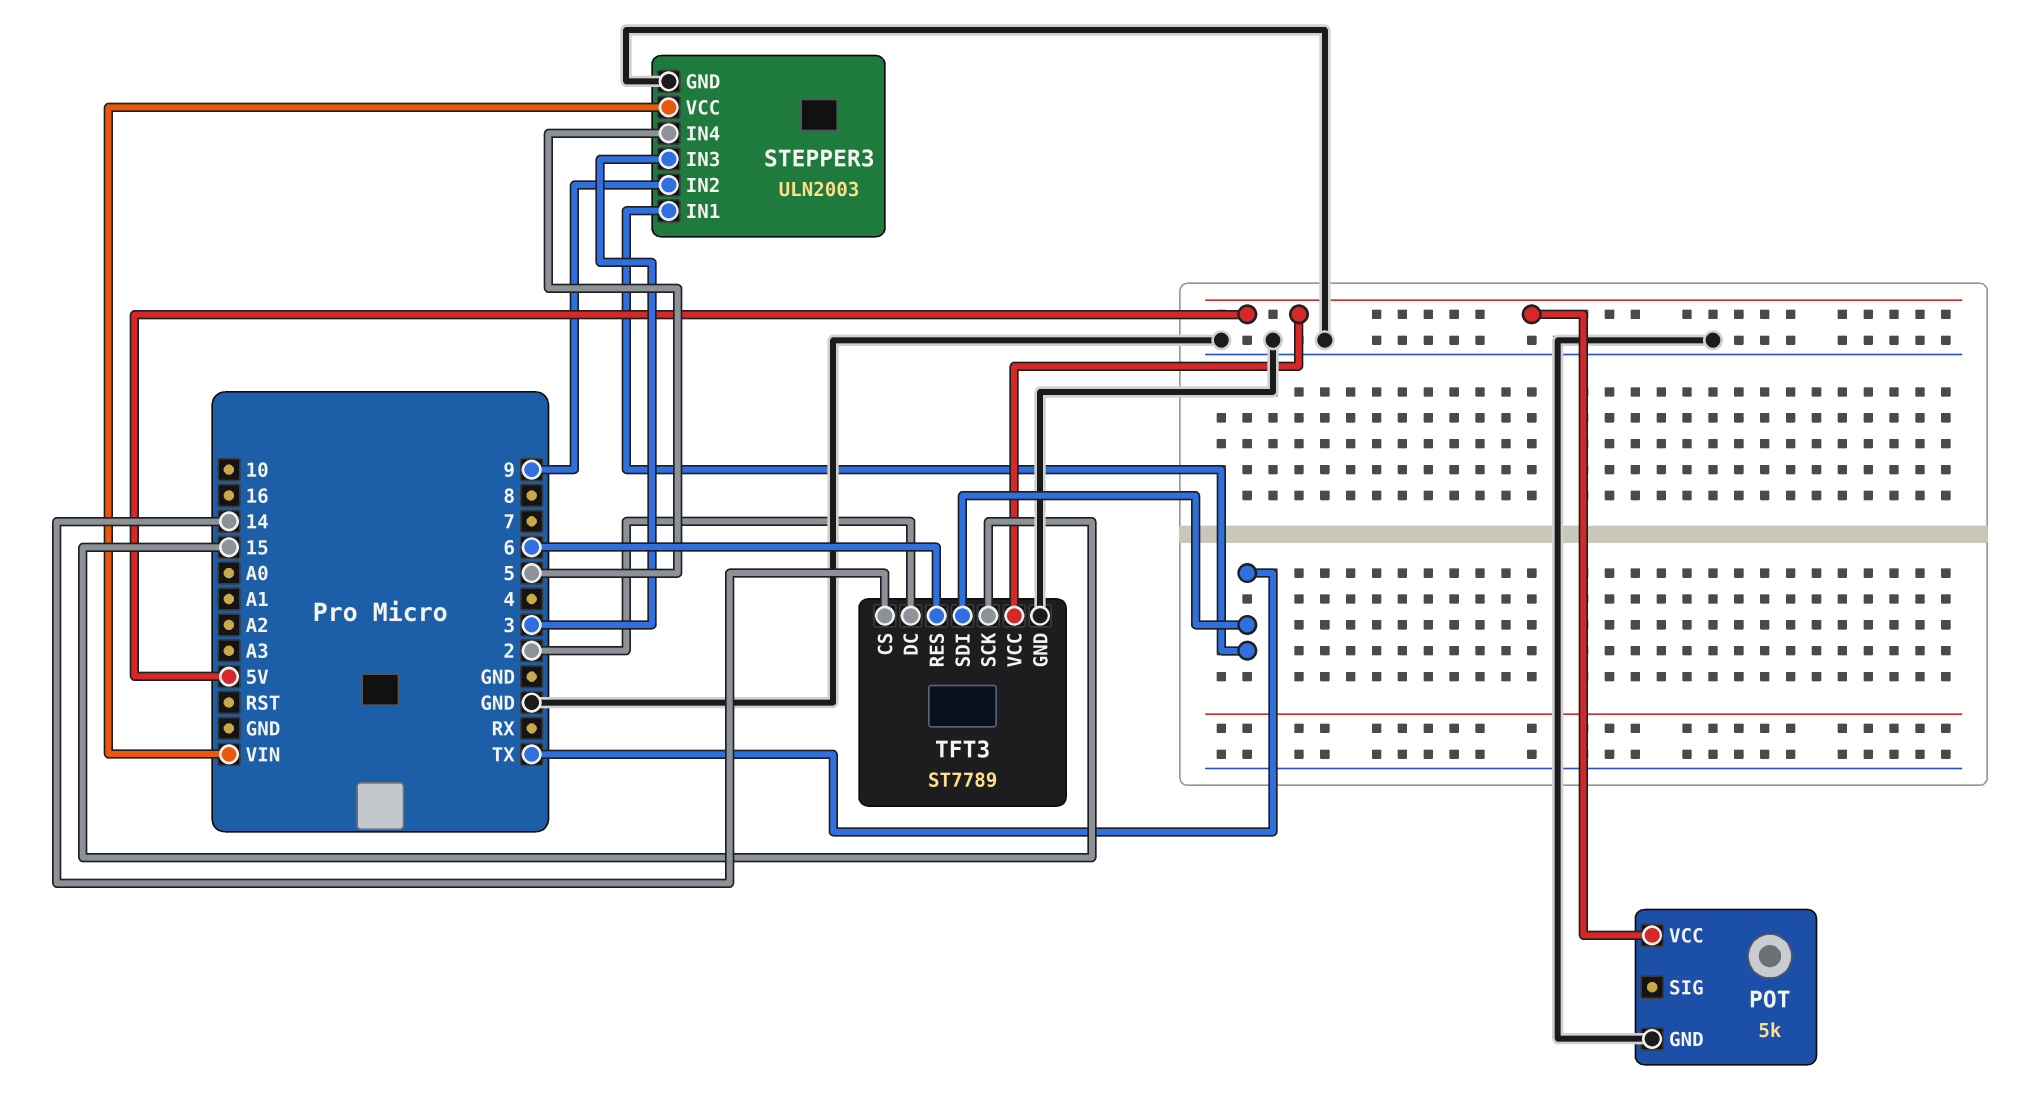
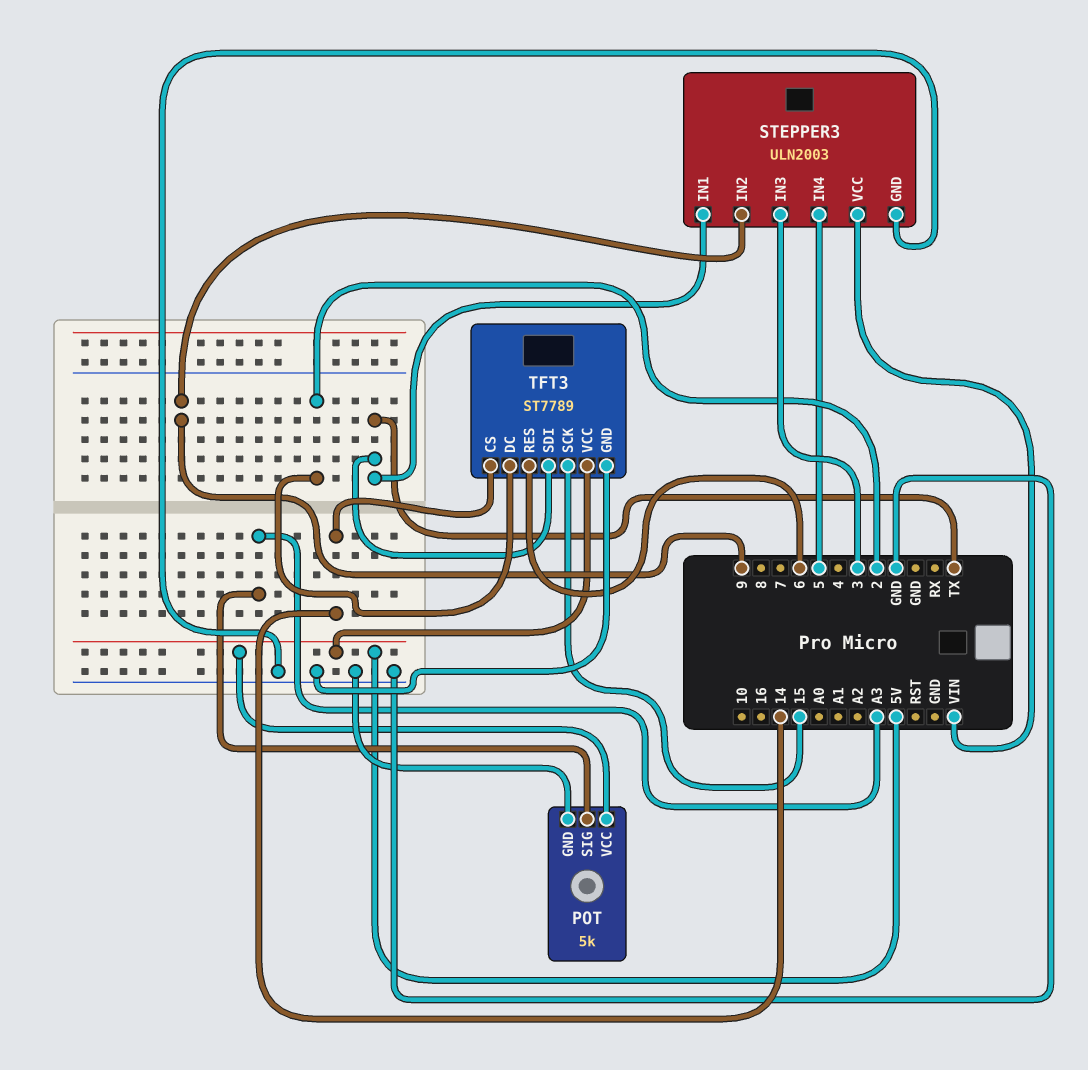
POT pin SIG: none -> A3

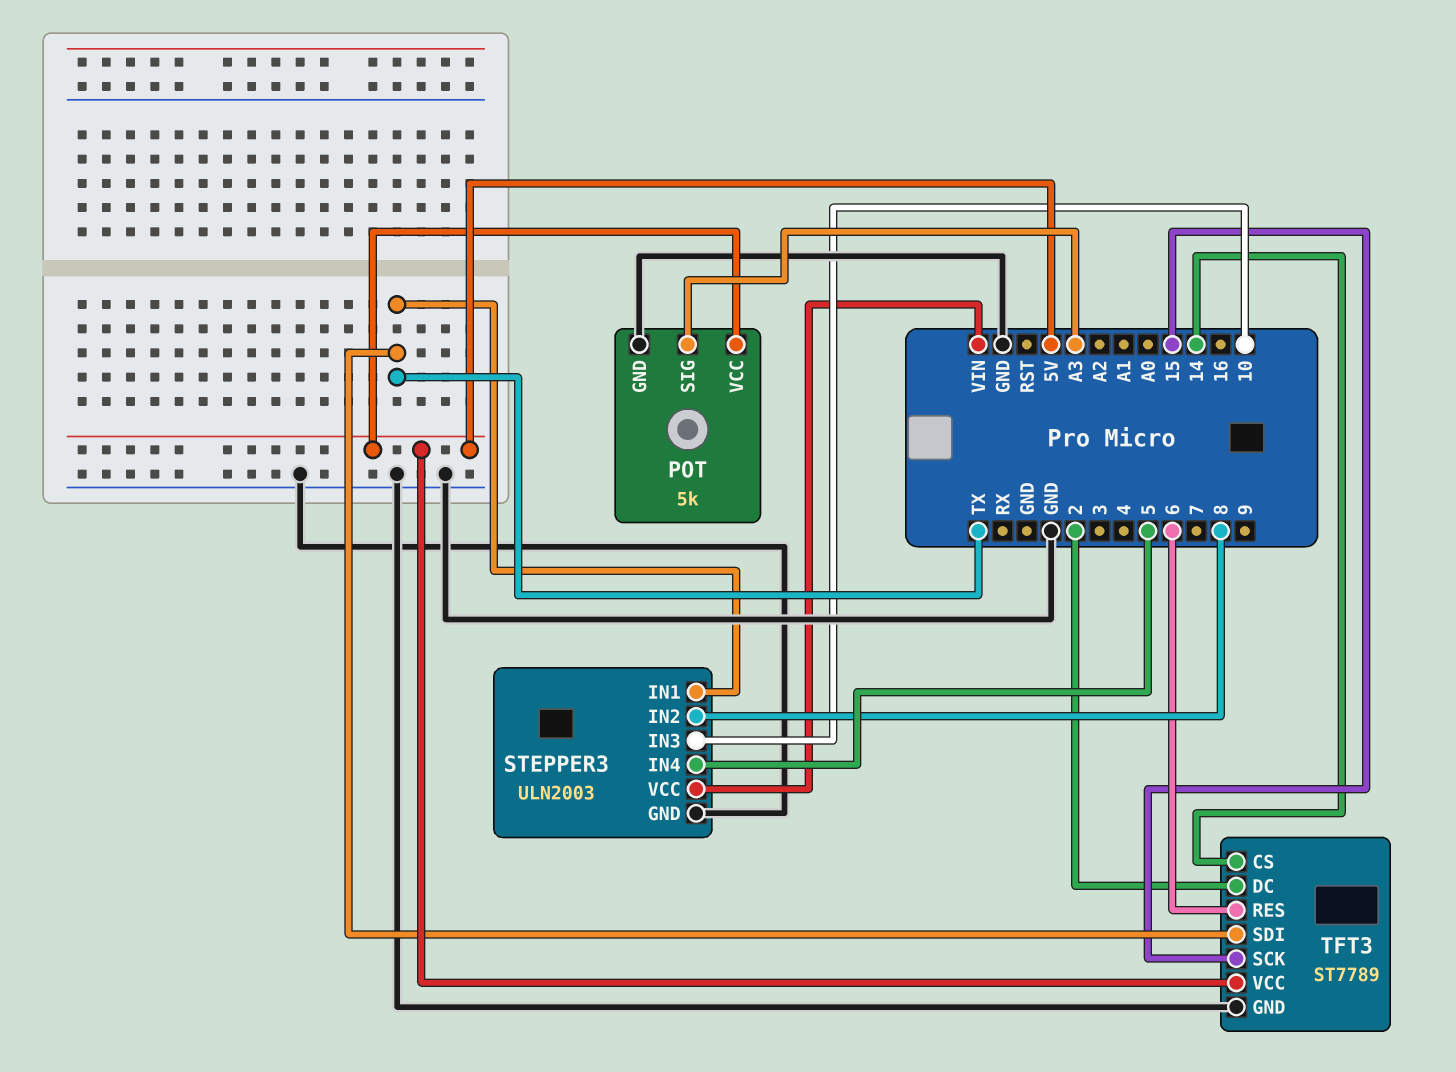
STEPPER3 pin IN2: 9 -> 8
STEPPER3 pin IN3: 3 -> 10

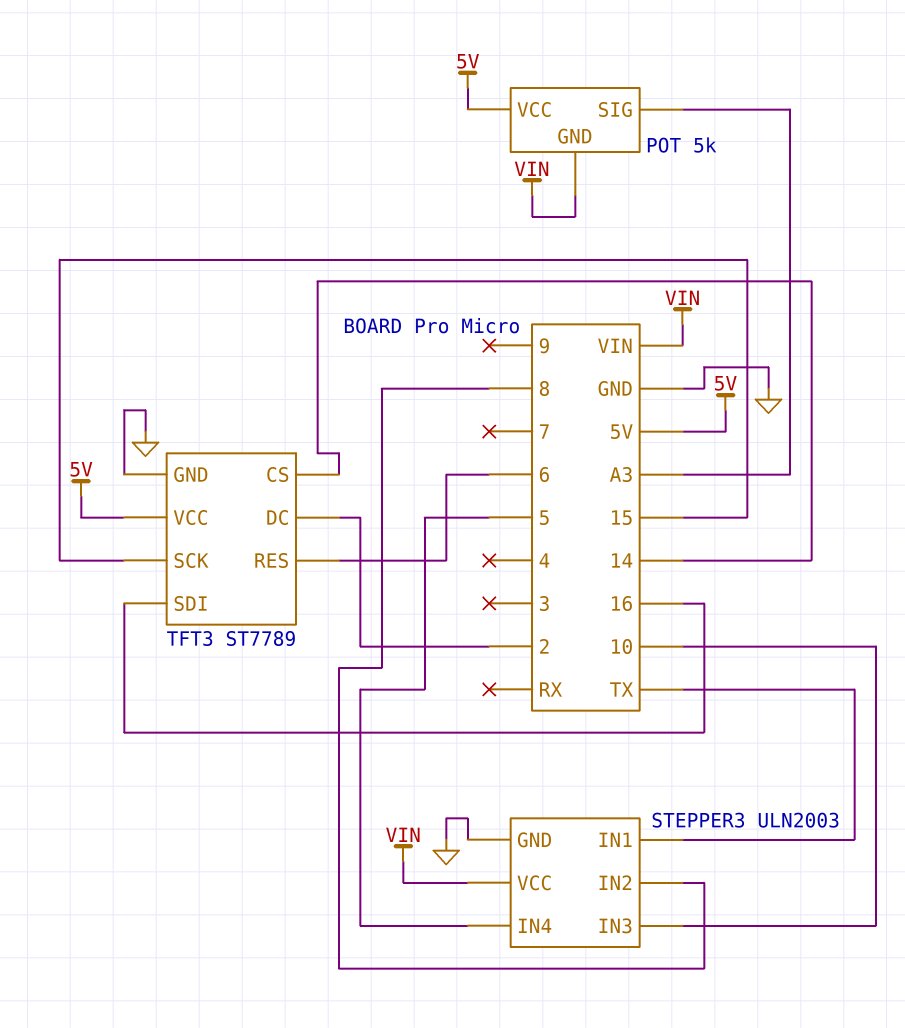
POT pin GND: GND -> VIN
TFT3 pin SDI: TX -> 16

